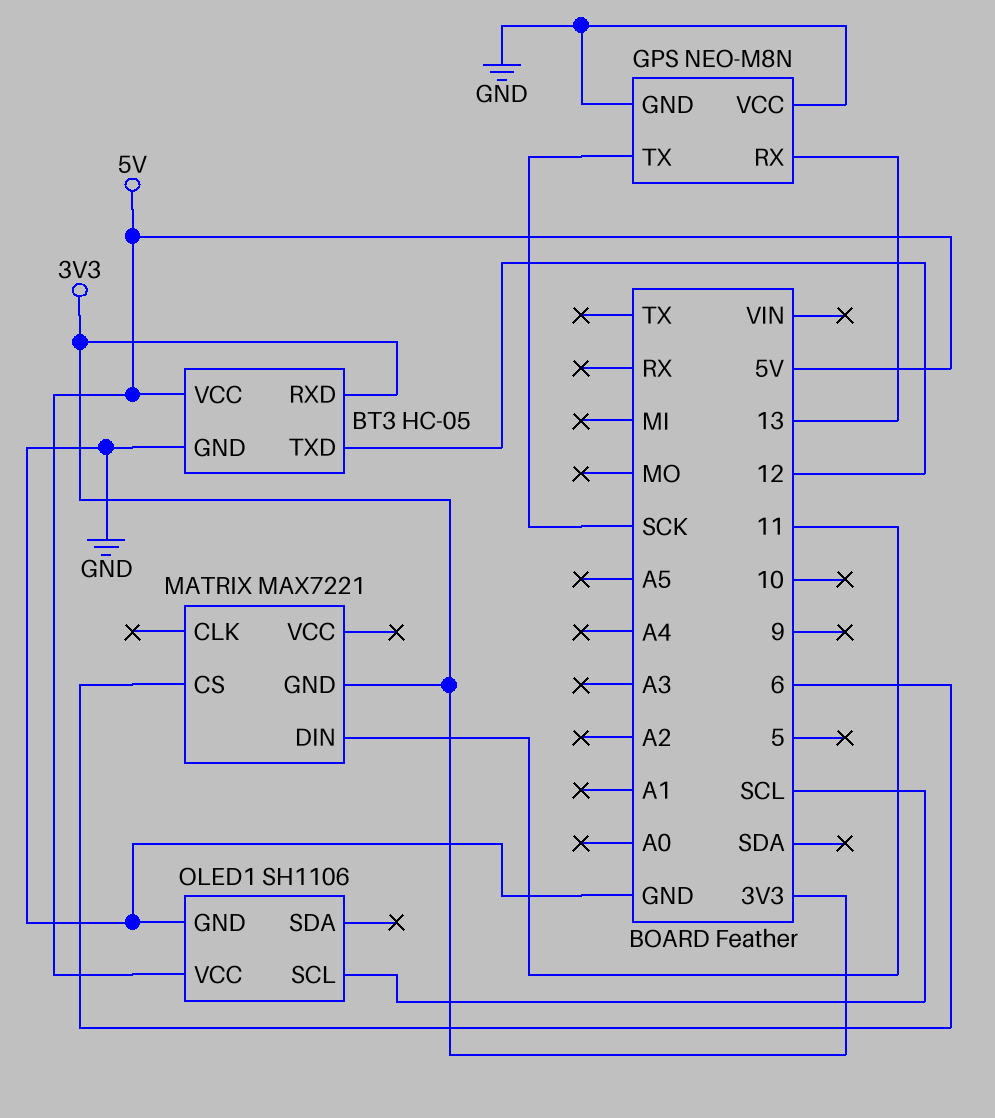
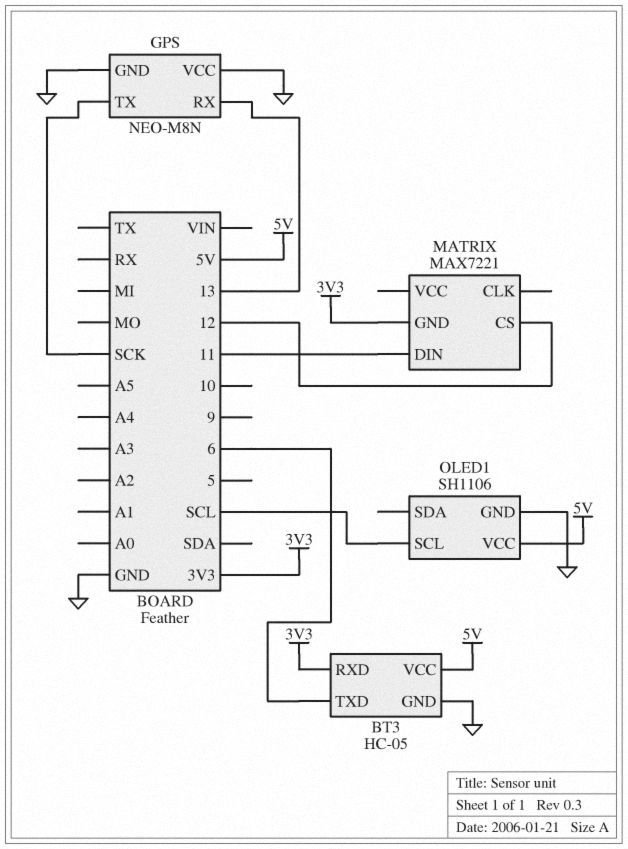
BT3 pin TXD: 12 -> 6
MATRIX pin CS: 6 -> 12

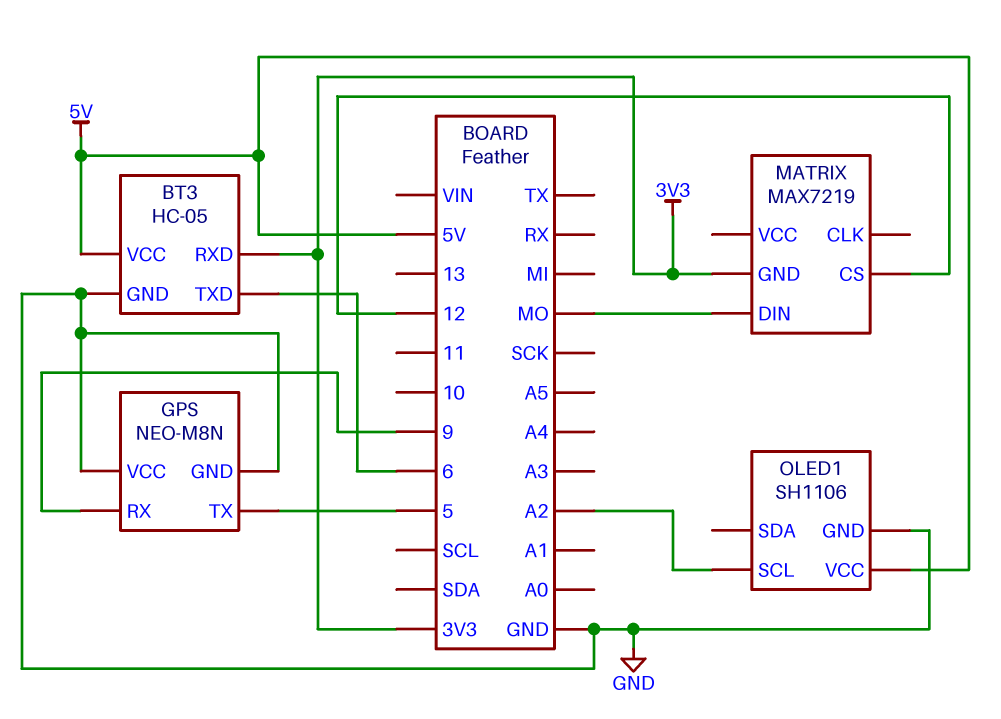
GPS pin RX: 13 -> 9
GPS pin TX: SCK -> 5
MATRIX: MAX7221 -> MAX7219
MATRIX pin DIN: 11 -> MO
OLED1 pin SCL: SCL -> A2

